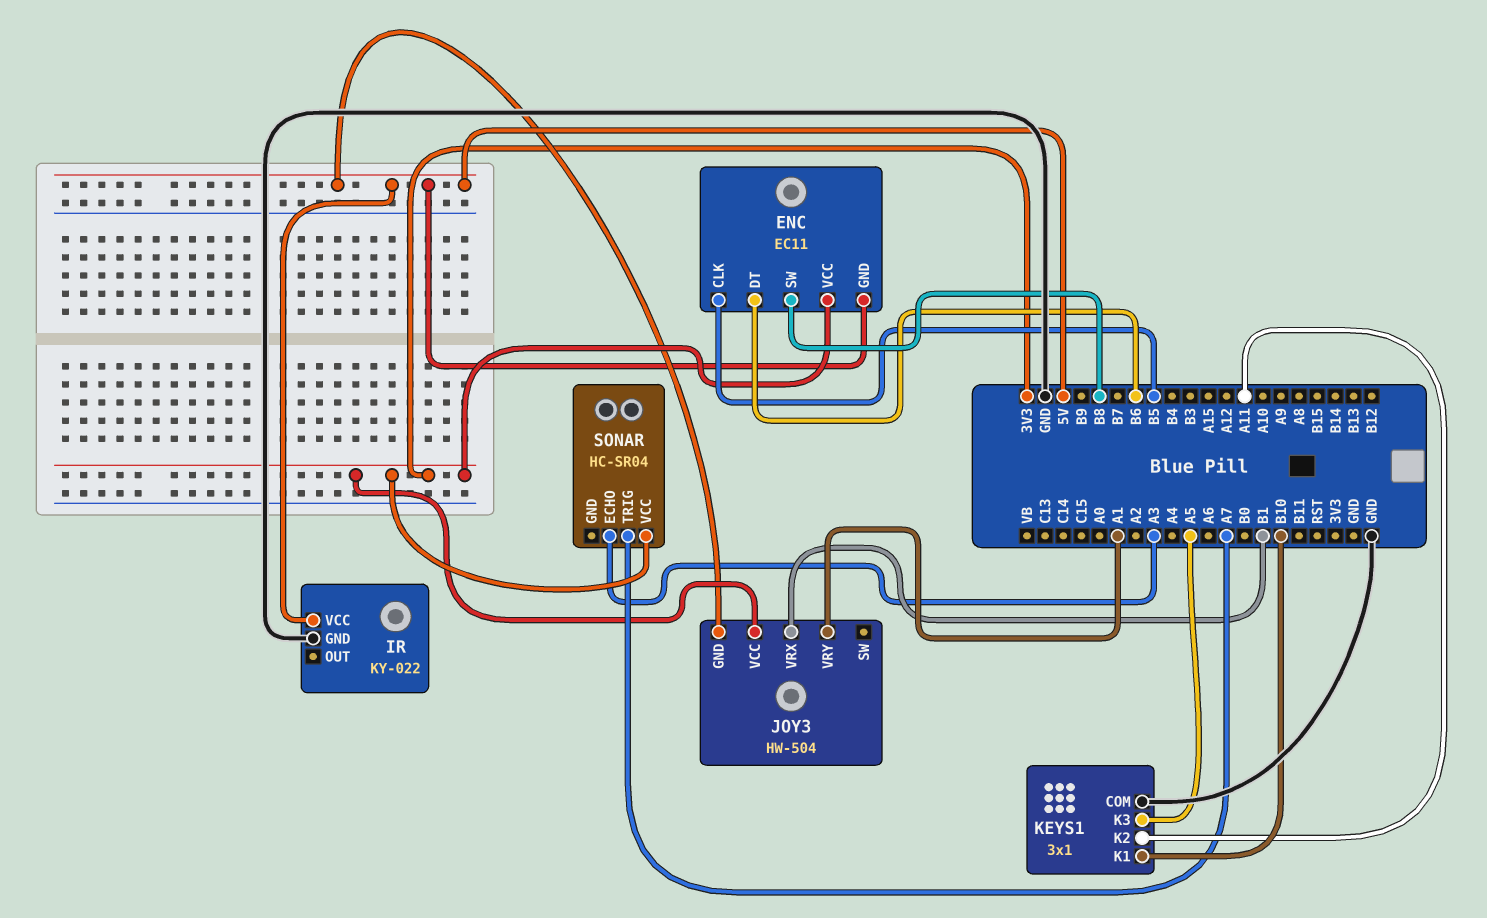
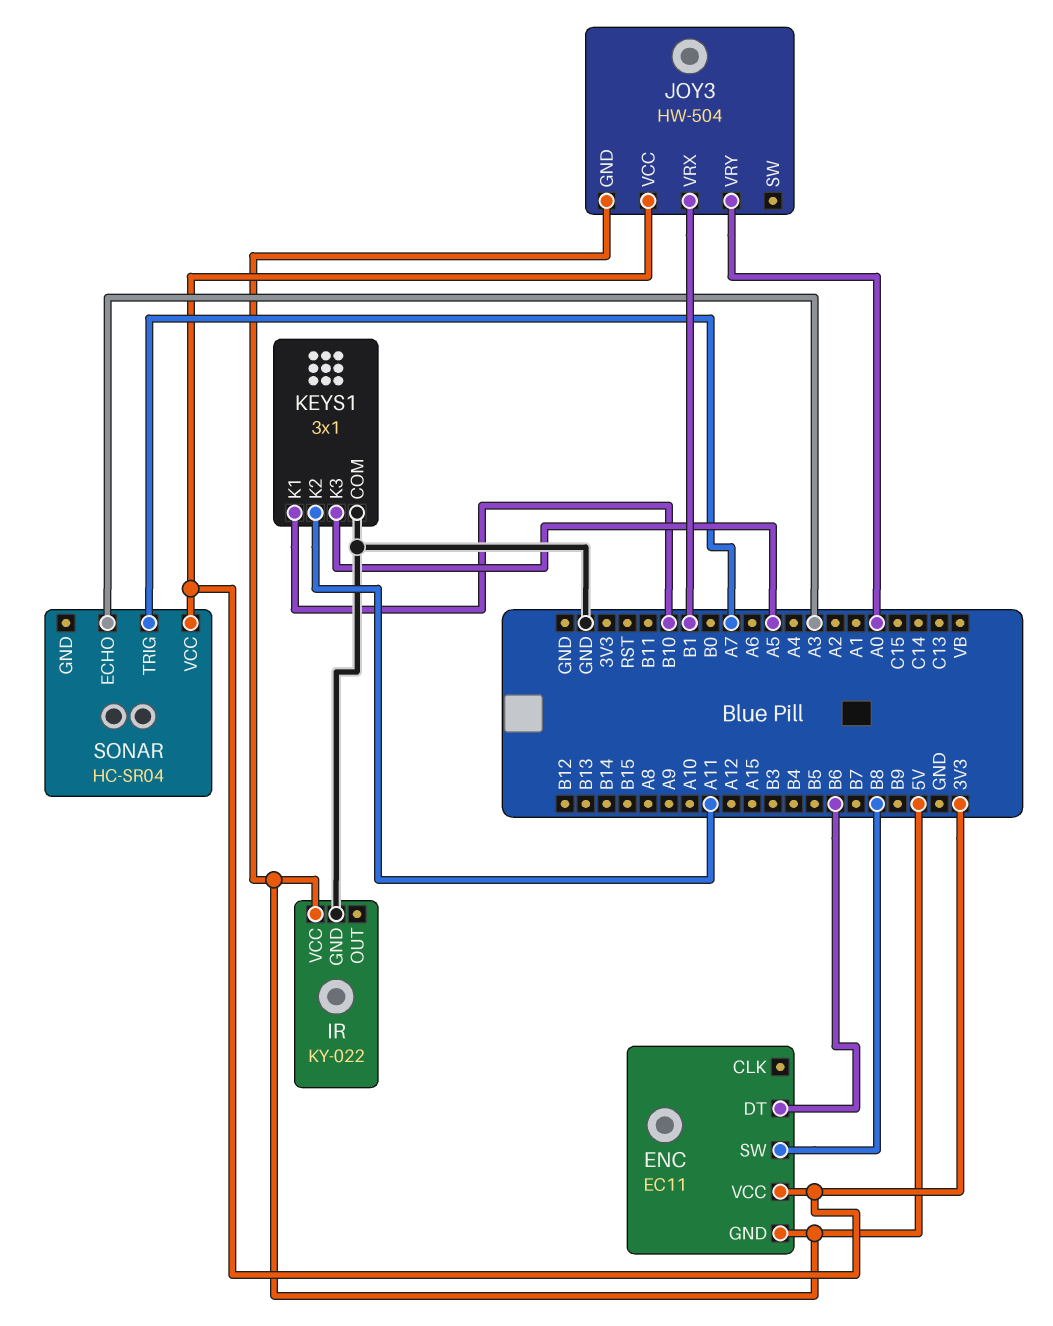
ENC pin CLK: B5 -> none
JOY3 pin VRY: A1 -> A0

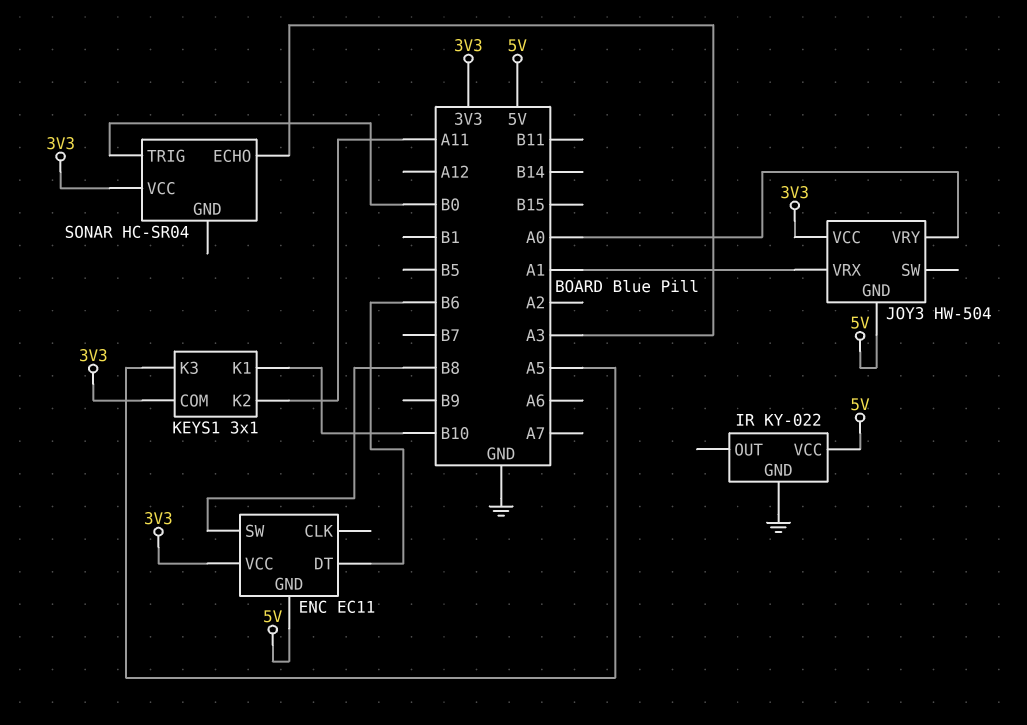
JOY3 pin VRX: B1 -> A1
KEYS1 pin COM: GND -> 3V3
SONAR pin TRIG: A7 -> B0

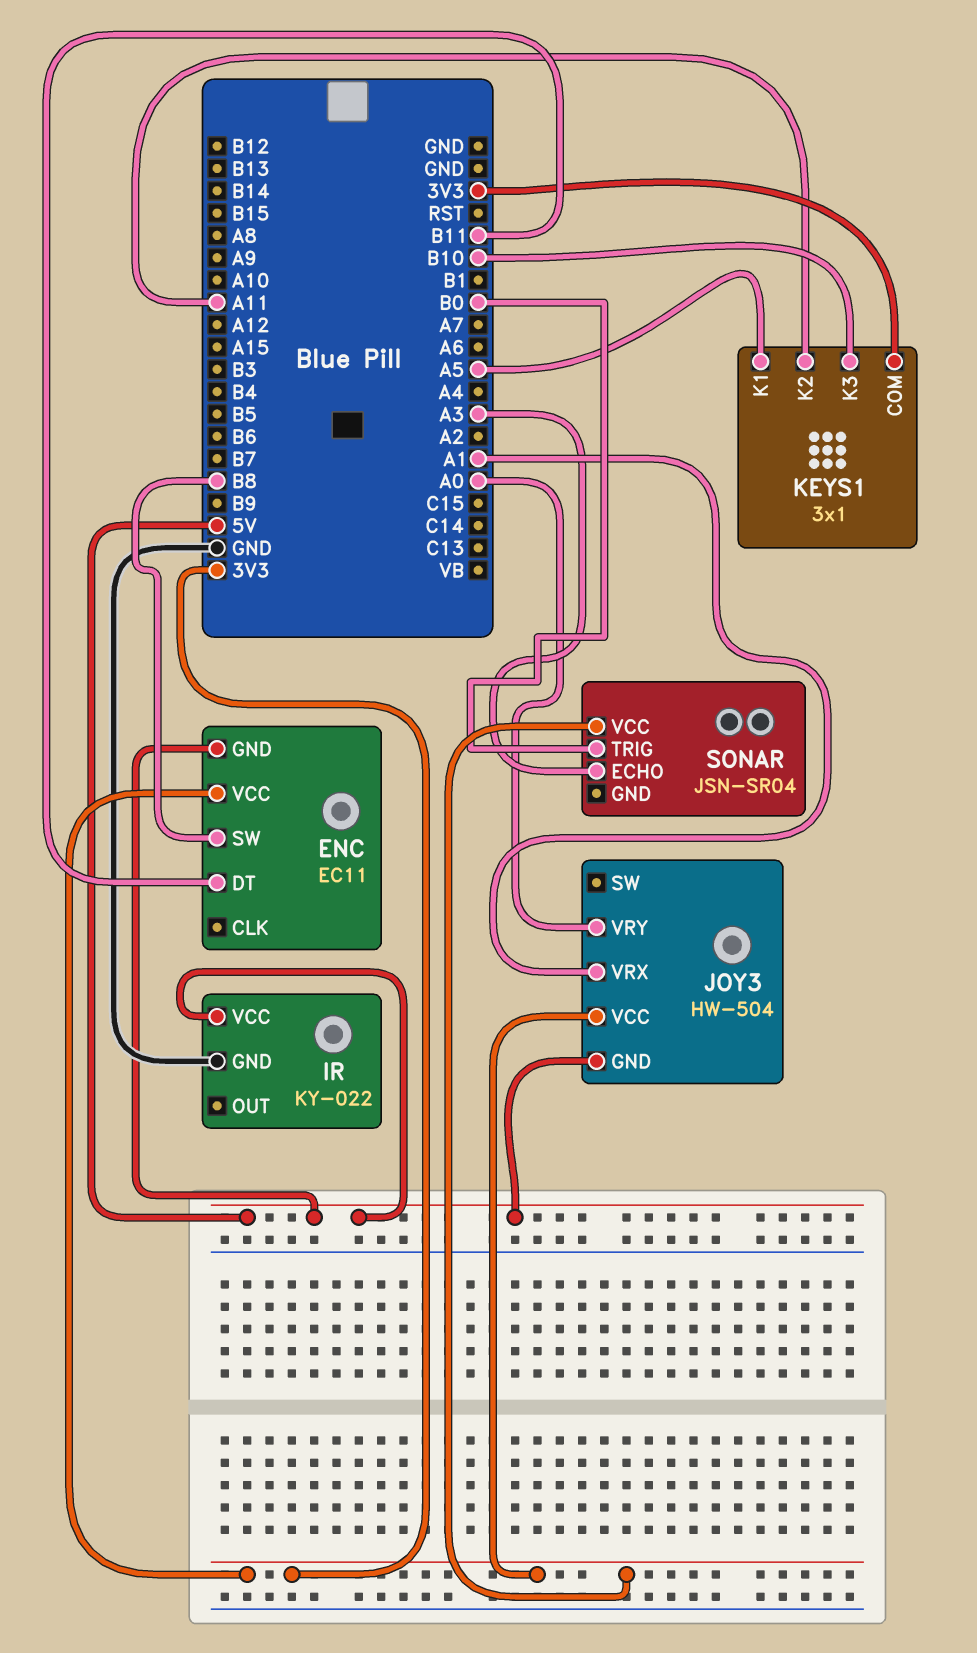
ENC pin DT: B6 -> B11
KEYS1 pin K1: B10 -> A5
KEYS1 pin K3: A5 -> B10
SONAR: HC-SR04 -> JSN-SR04

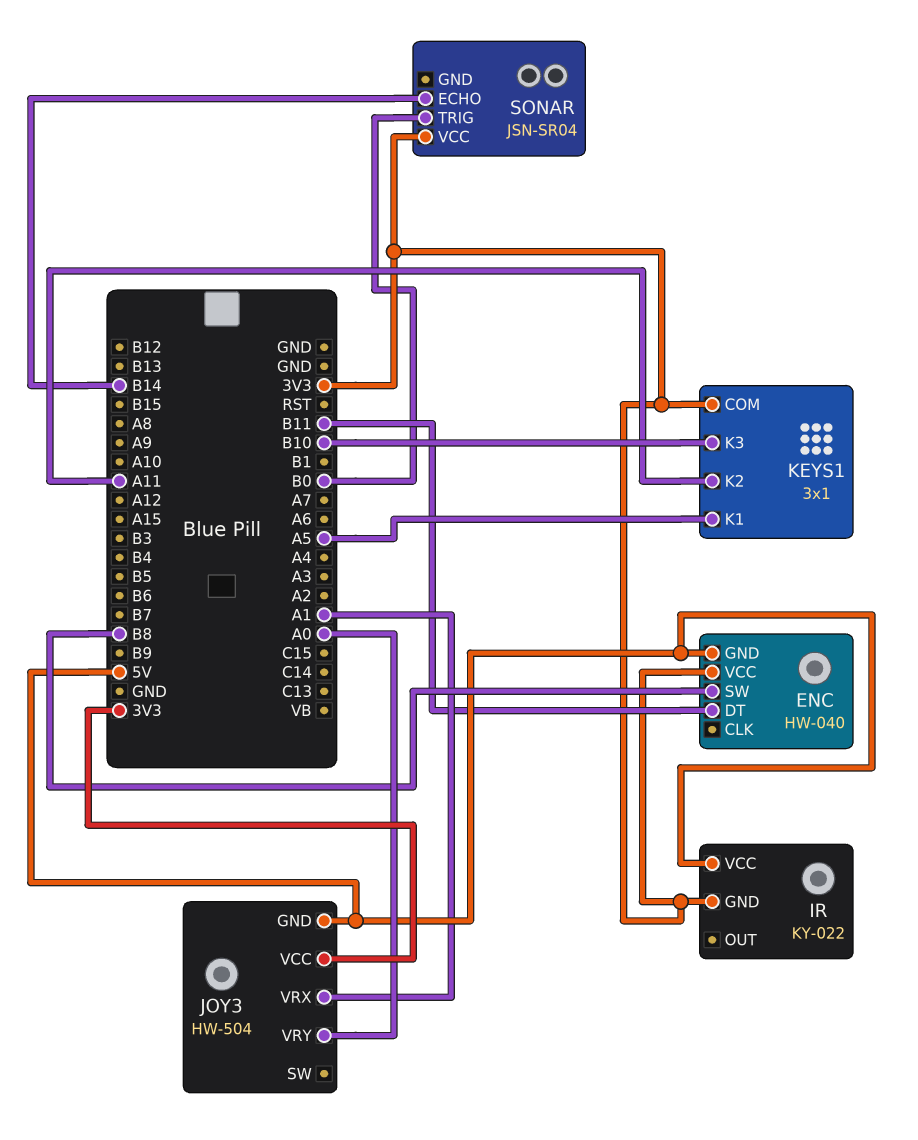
ENC: EC11 -> HW-040
IR pin GND: GND -> 3V3
SONAR pin ECHO: A3 -> B14

